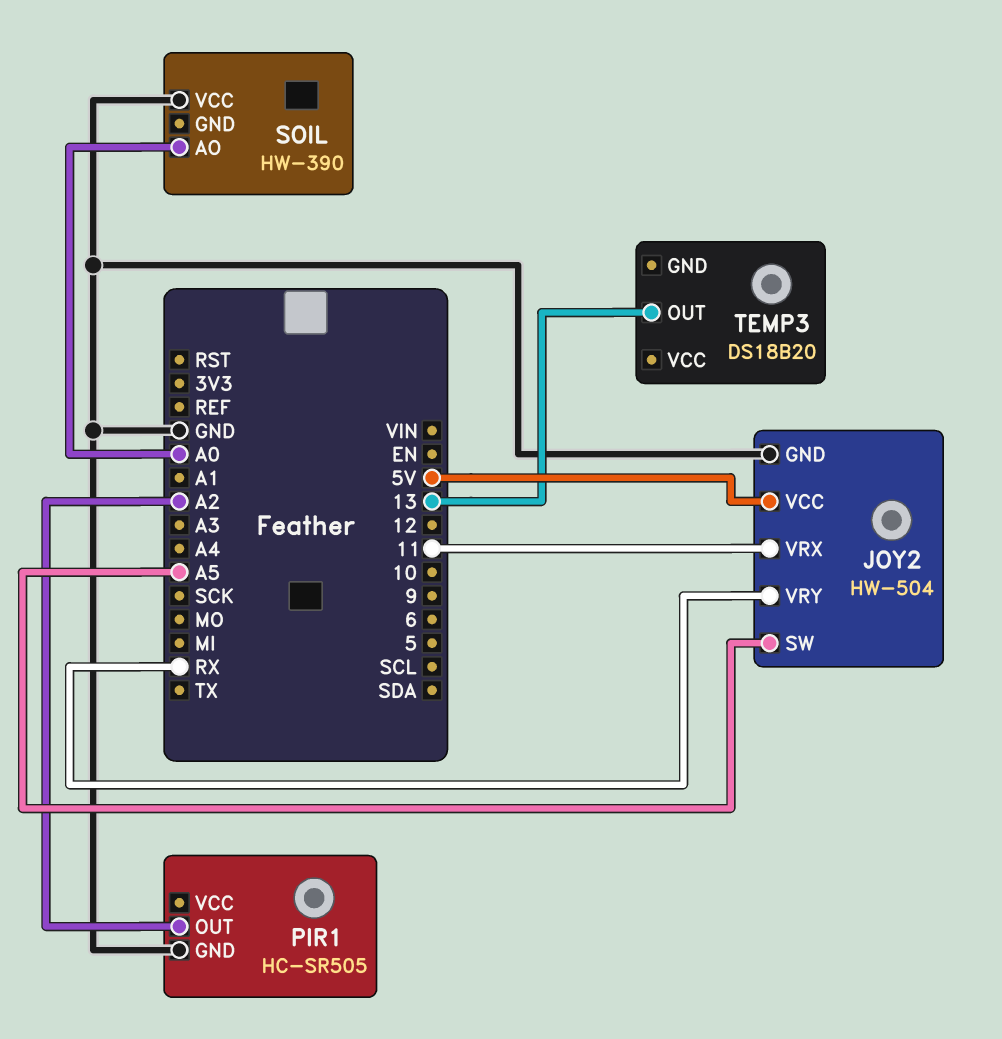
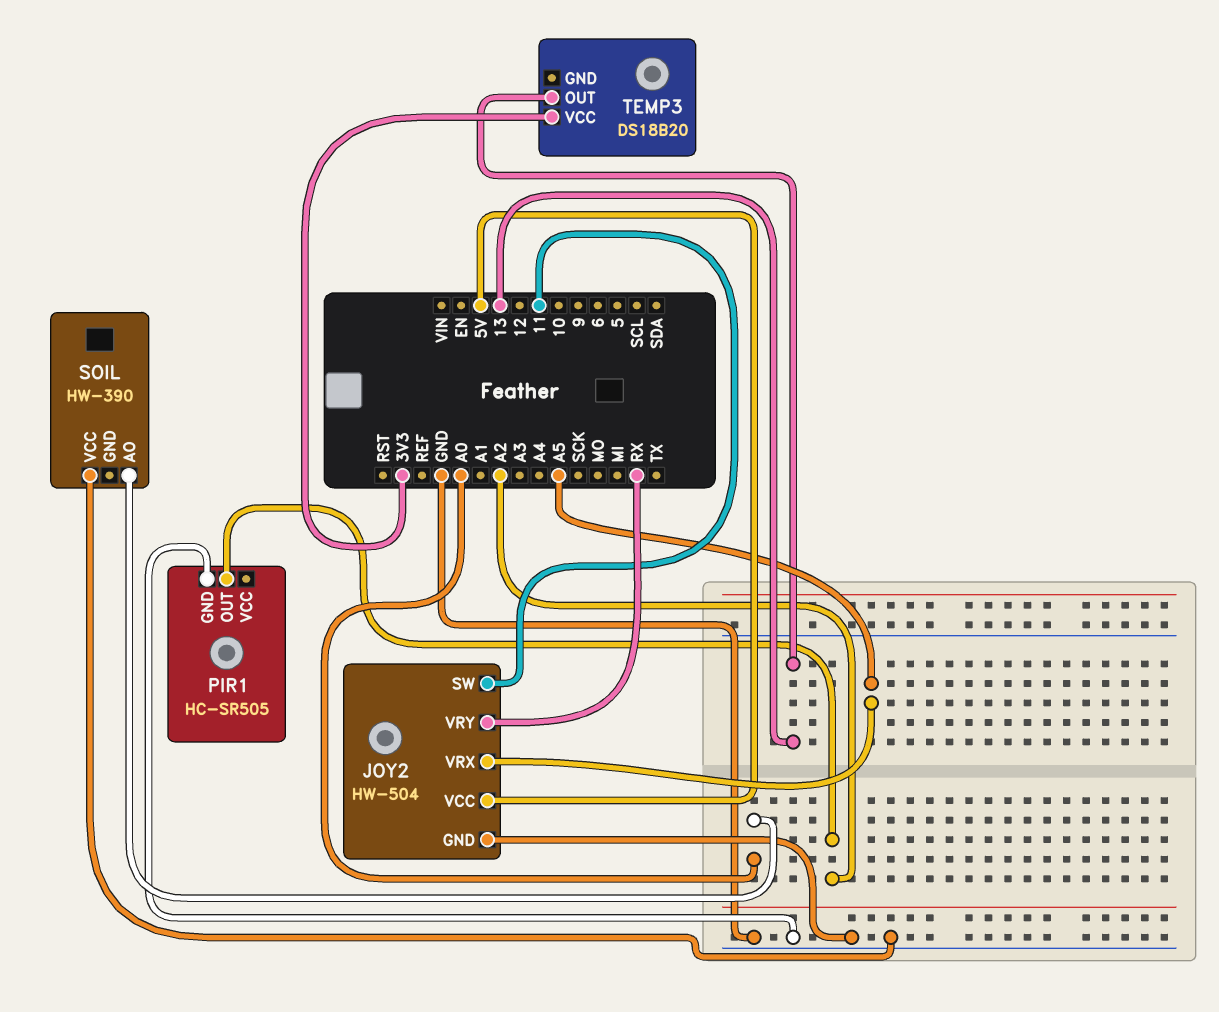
JOY2 pin SW: A5 -> 11
JOY2 pin VRX: 11 -> A5
TEMP3 pin VCC: none -> 3V3

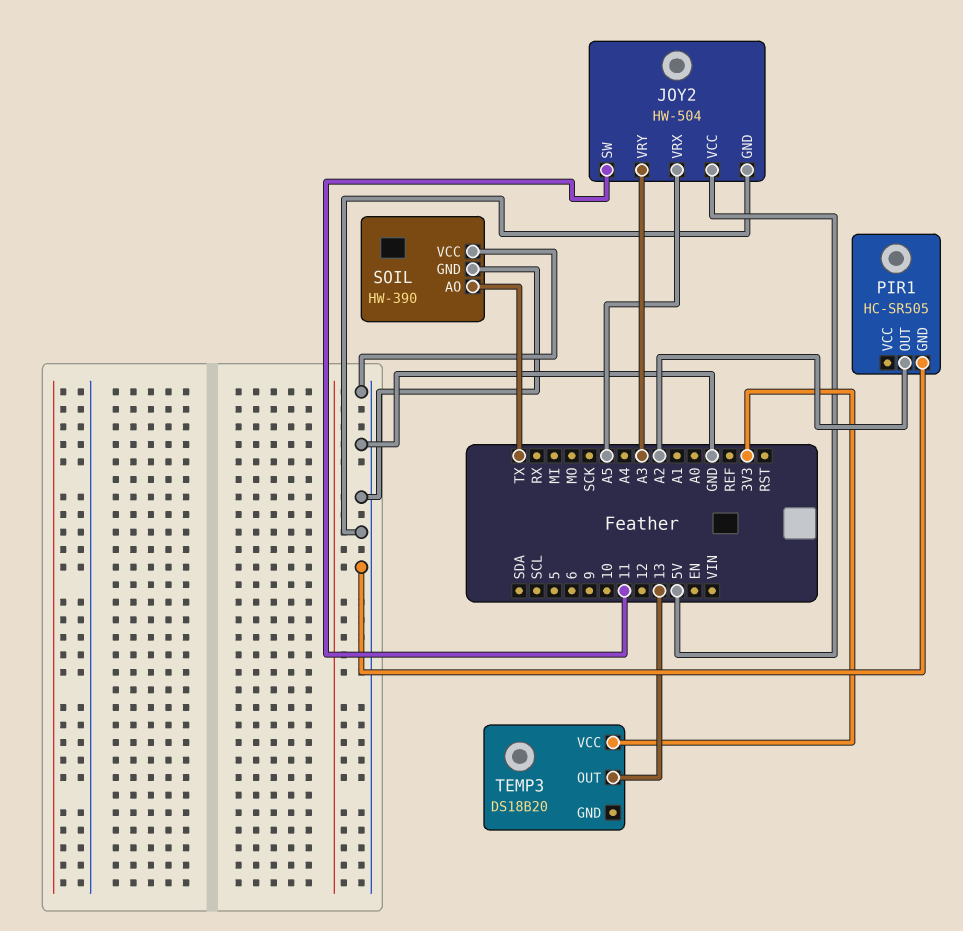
JOY2 pin VRY: RX -> A3
SOIL pin AO: A0 -> TX
SOIL pin GND: none -> GND

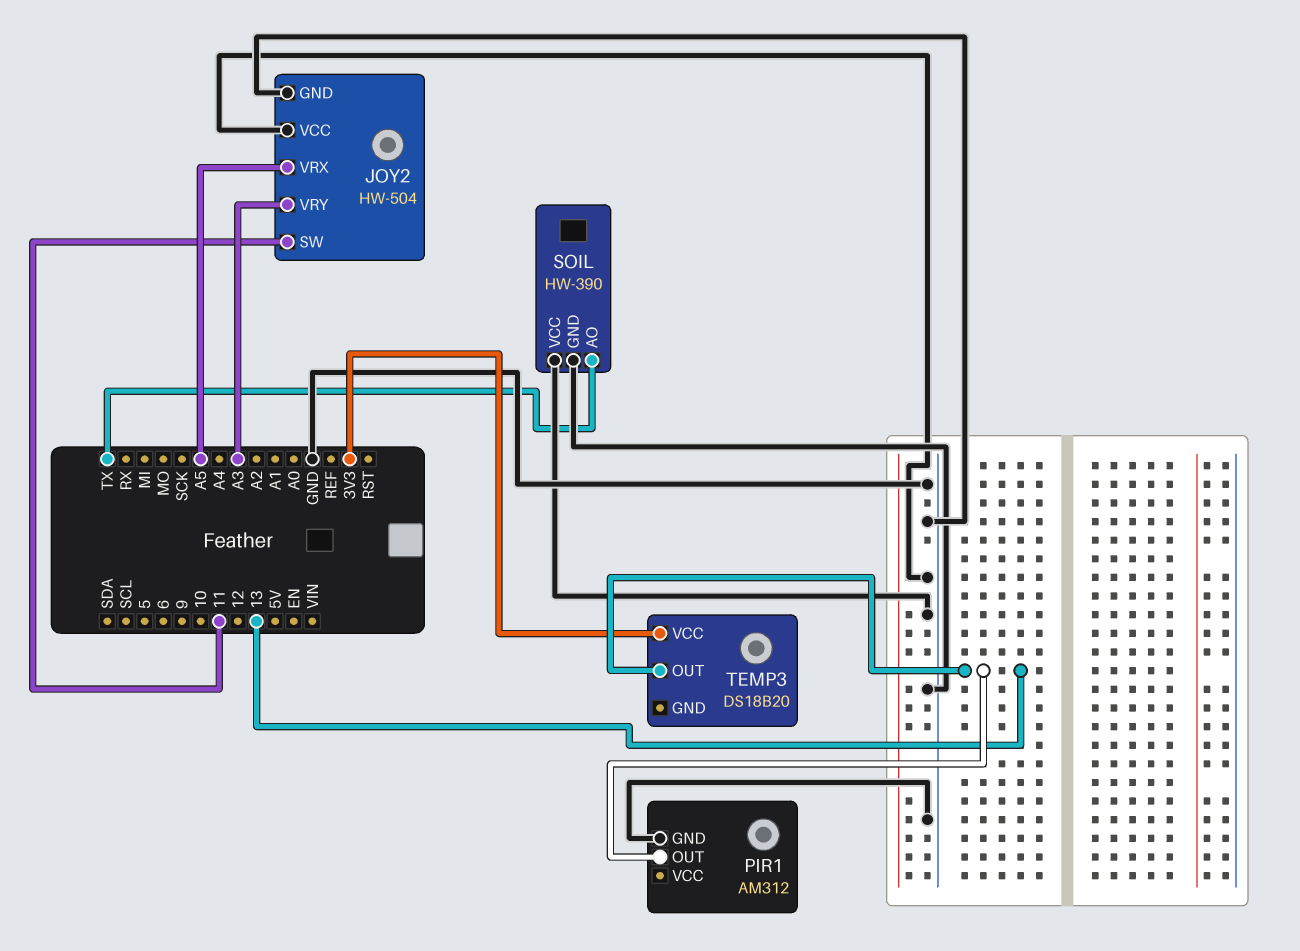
JOY2 pin VCC: 5V -> GND
PIR1: HC-SR505 -> AM312
PIR1 pin OUT: A2 -> 13

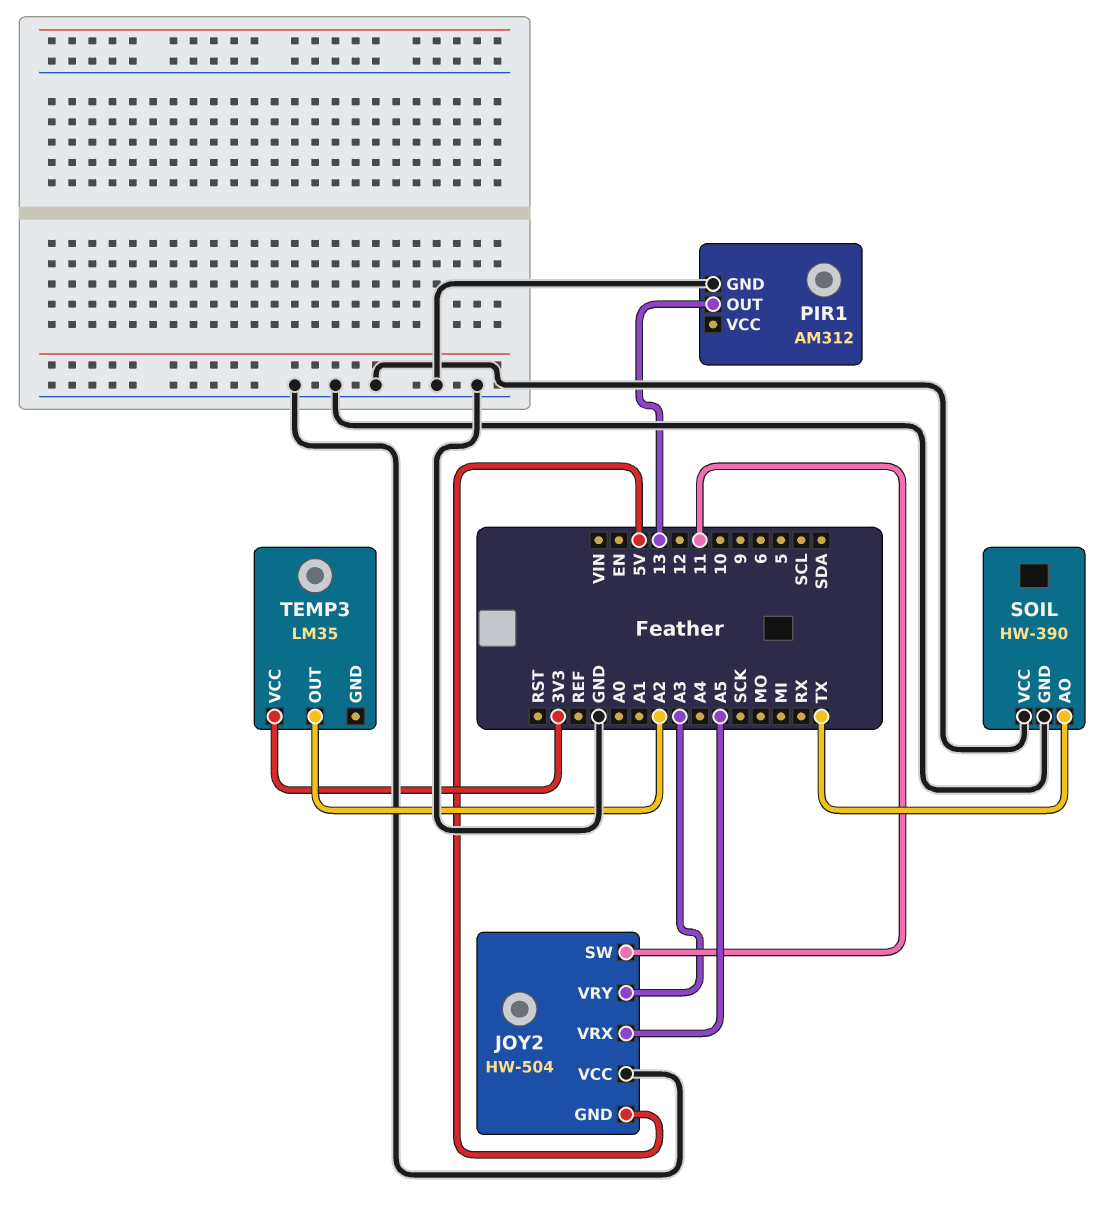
JOY2 pin GND: GND -> 5V
TEMP3: DS18B20 -> LM35
TEMP3 pin OUT: 13 -> A2

